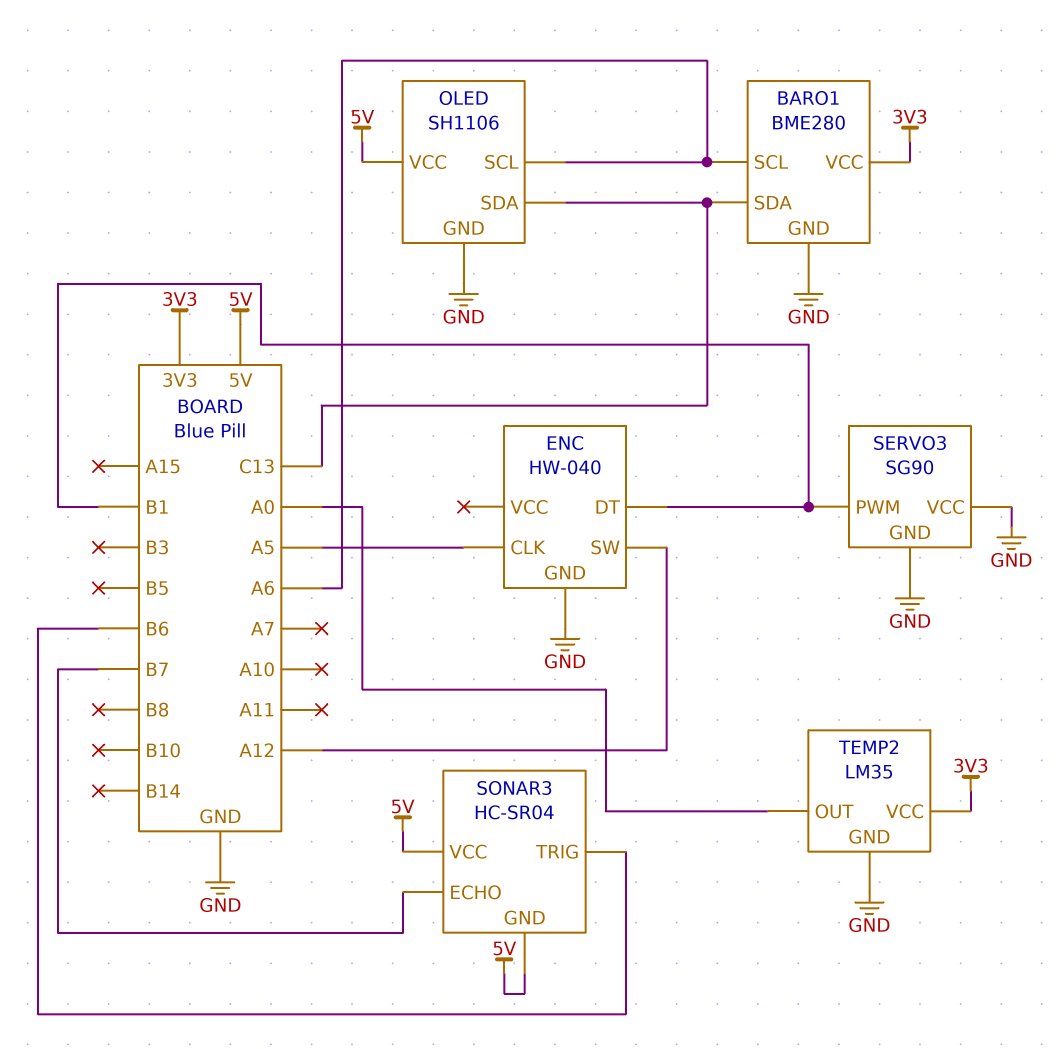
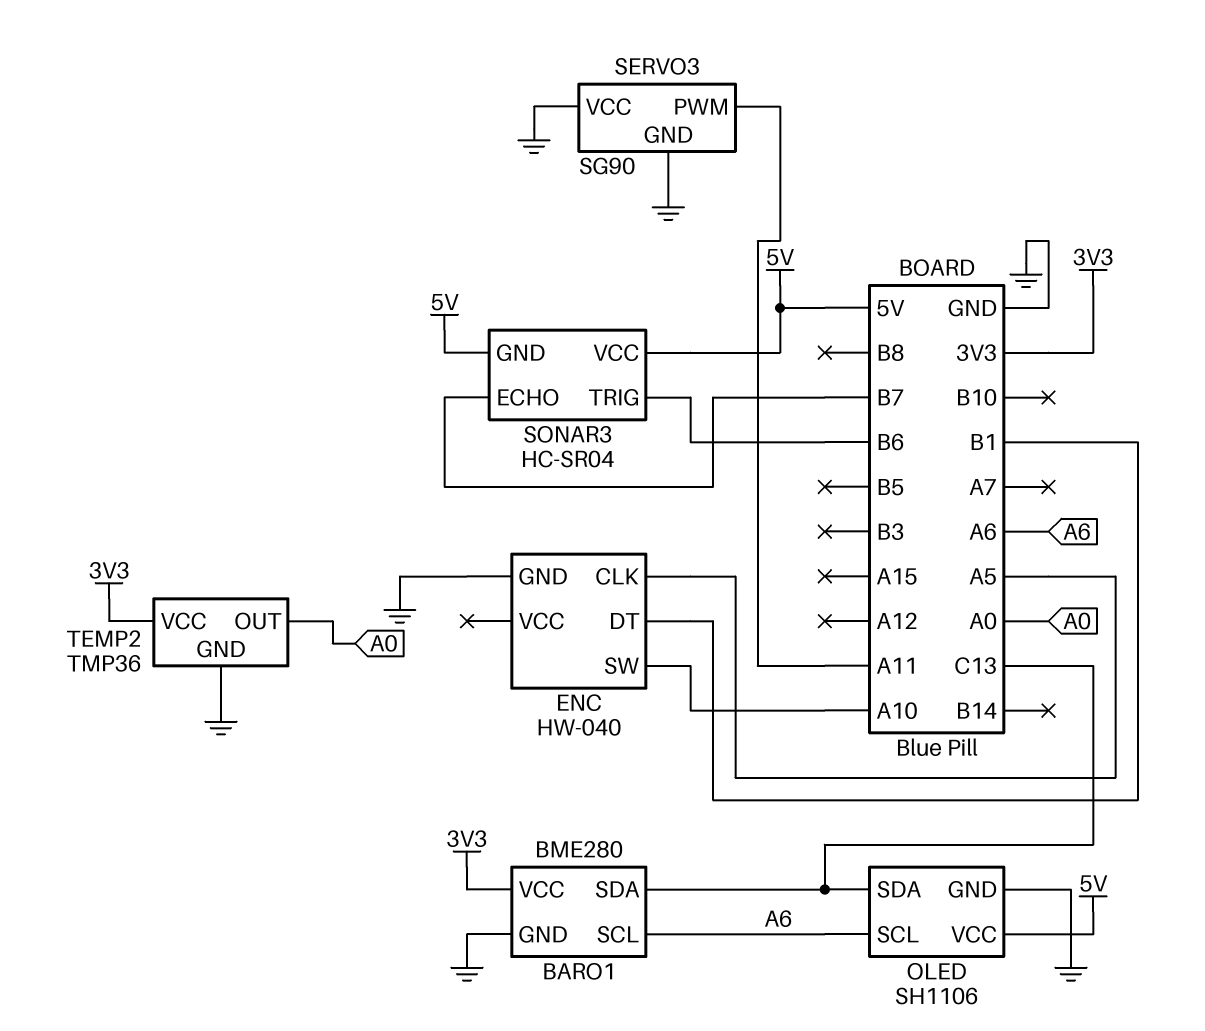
ENC pin SW: A12 -> A10
SERVO3 pin PWM: B1 -> A11
TEMP2: LM35 -> TMP36

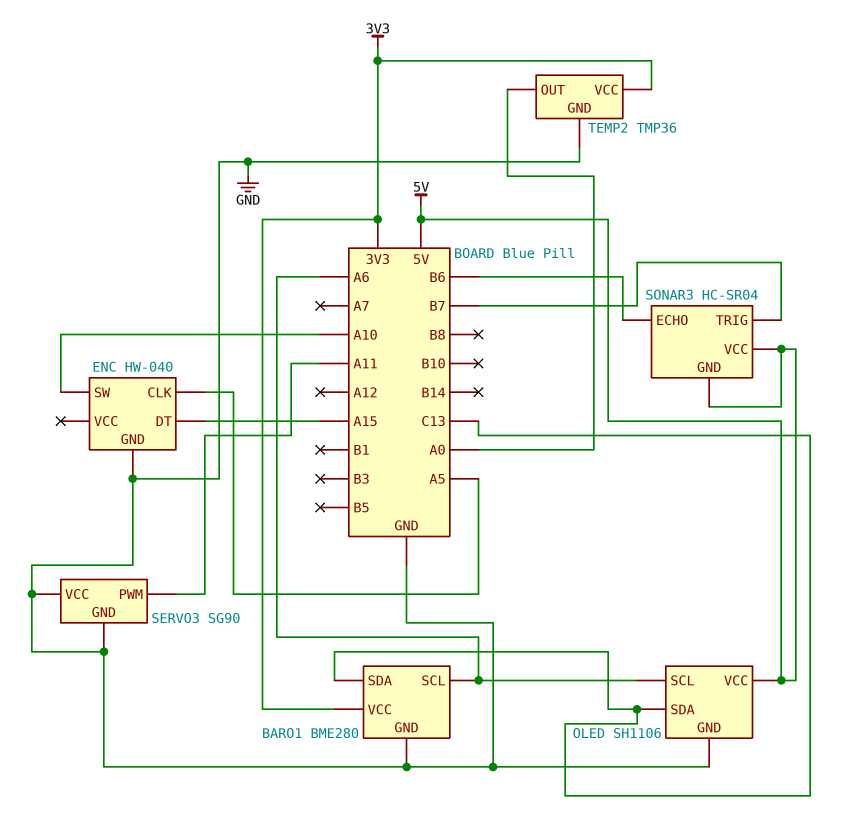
ENC pin DT: B1 -> A15
SONAR3 pin ECHO: B7 -> B6
SONAR3 pin TRIG: B6 -> B7

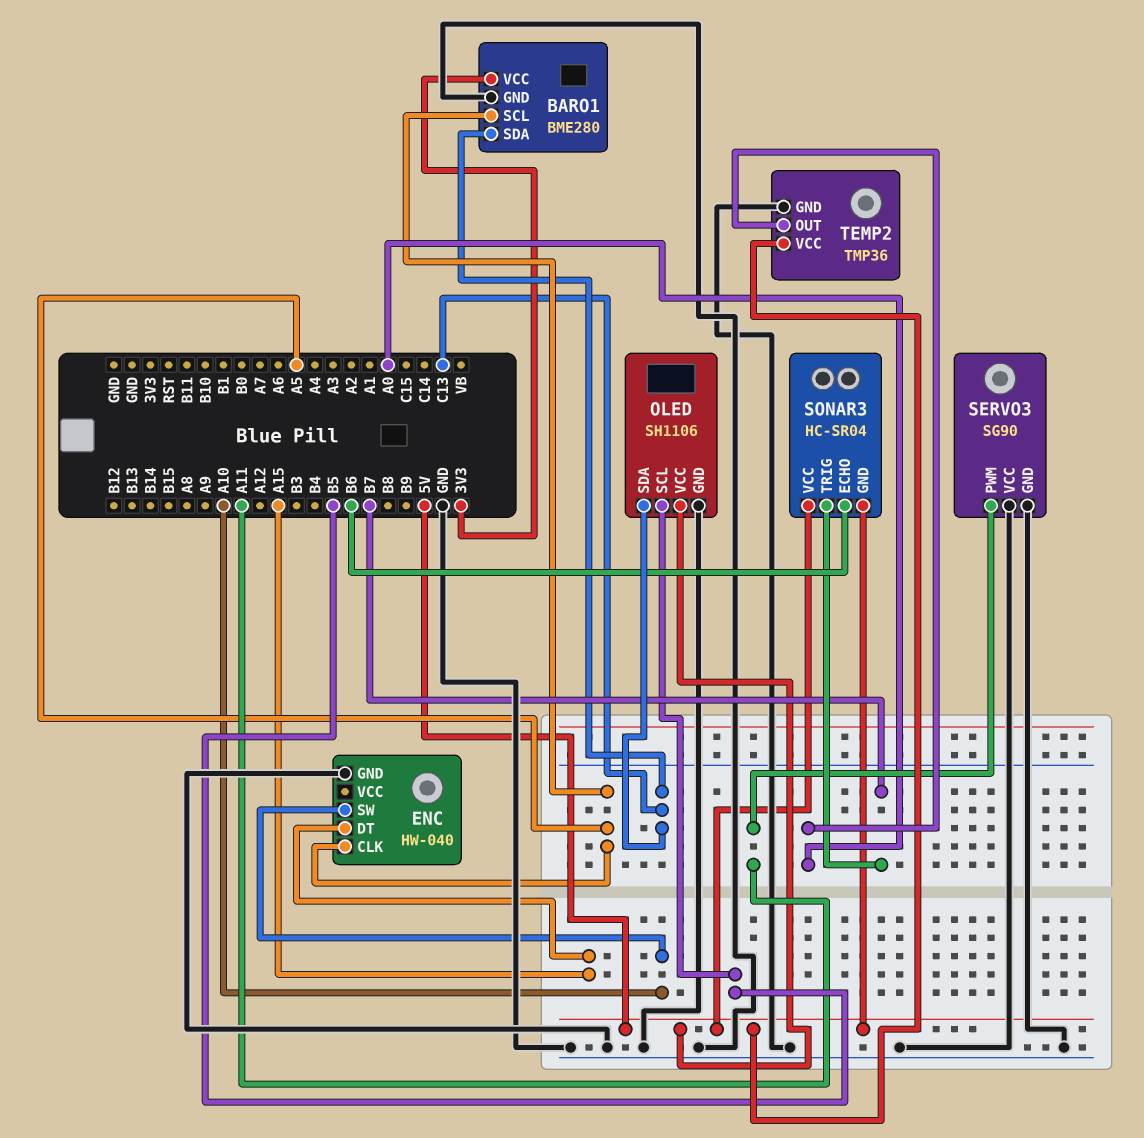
BARO1 pin SCL: A6 -> A5
OLED pin SCL: A6 -> B5
TEMP2 pin VCC: 3V3 -> 5V

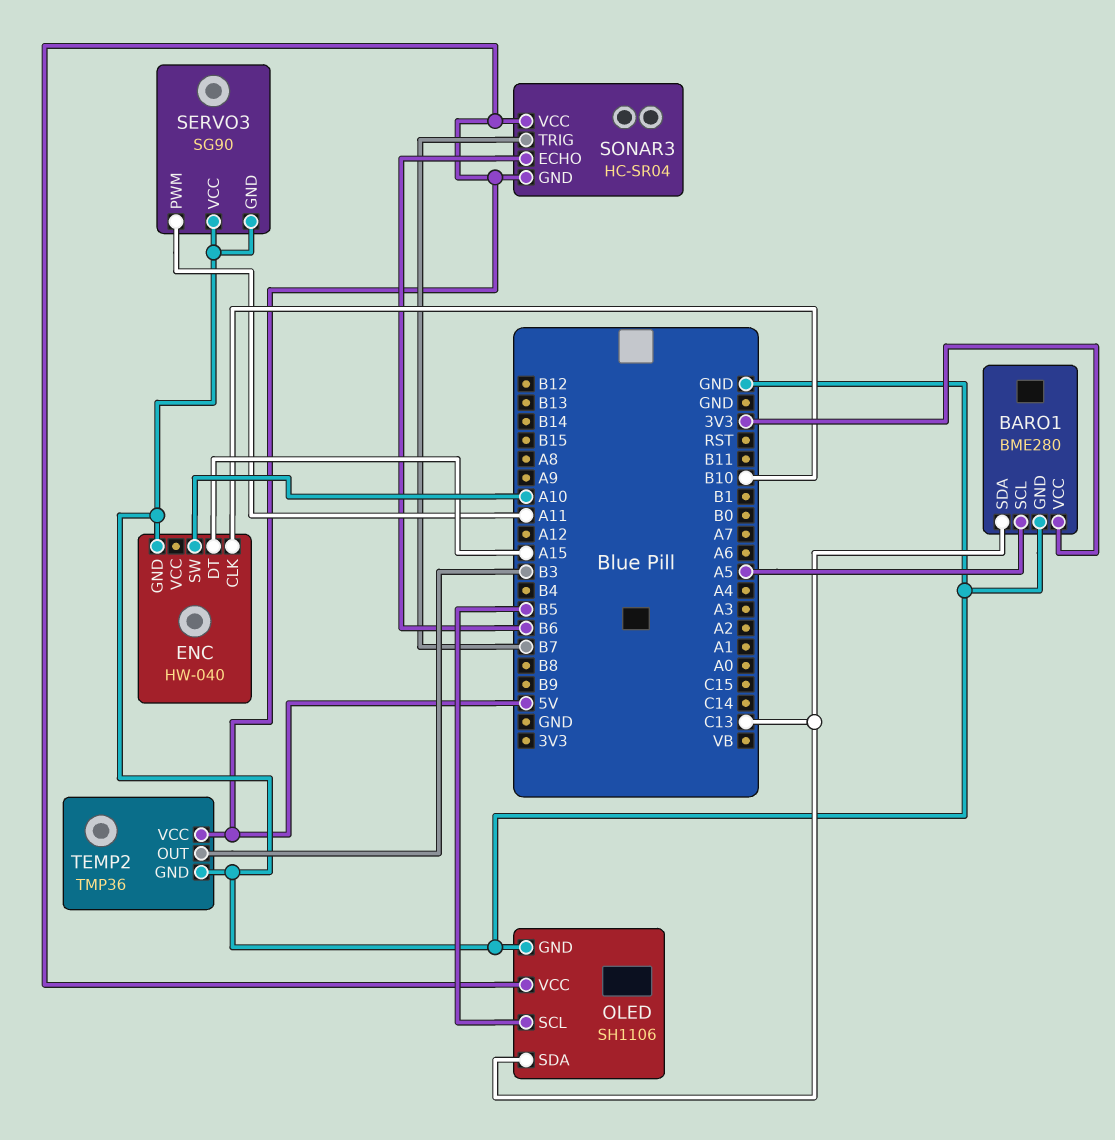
ENC pin CLK: A5 -> B10
TEMP2 pin OUT: A0 -> B3

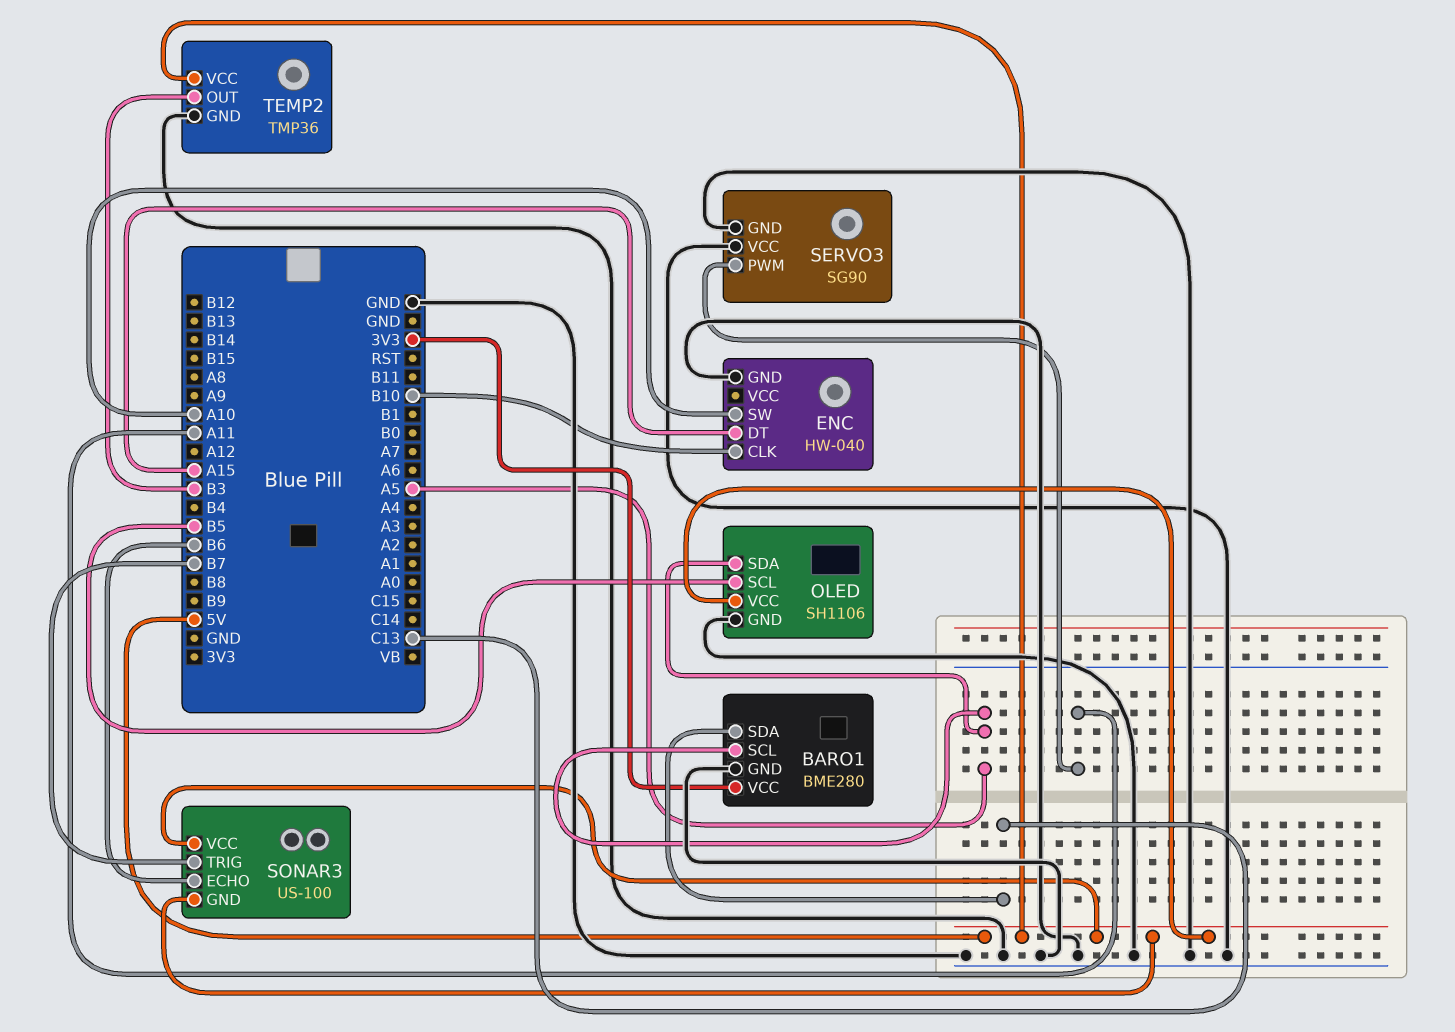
OLED pin SDA: C13 -> A5
SONAR3: HC-SR04 -> US-100

